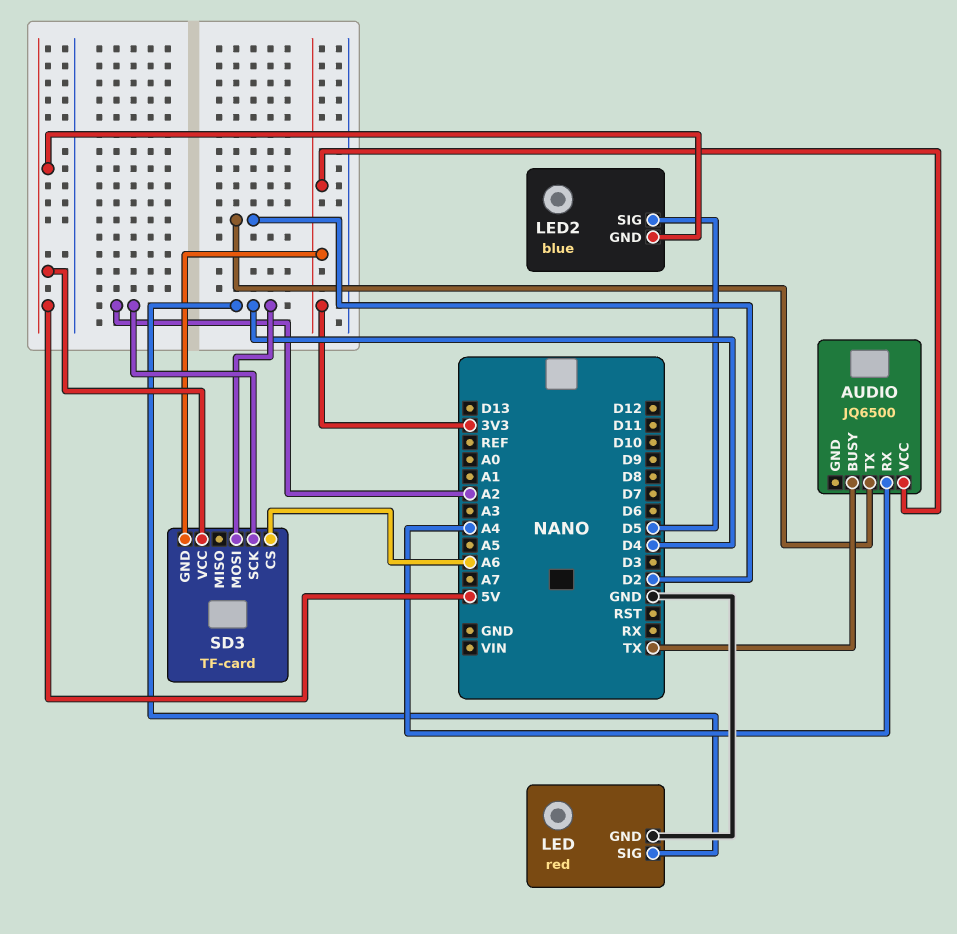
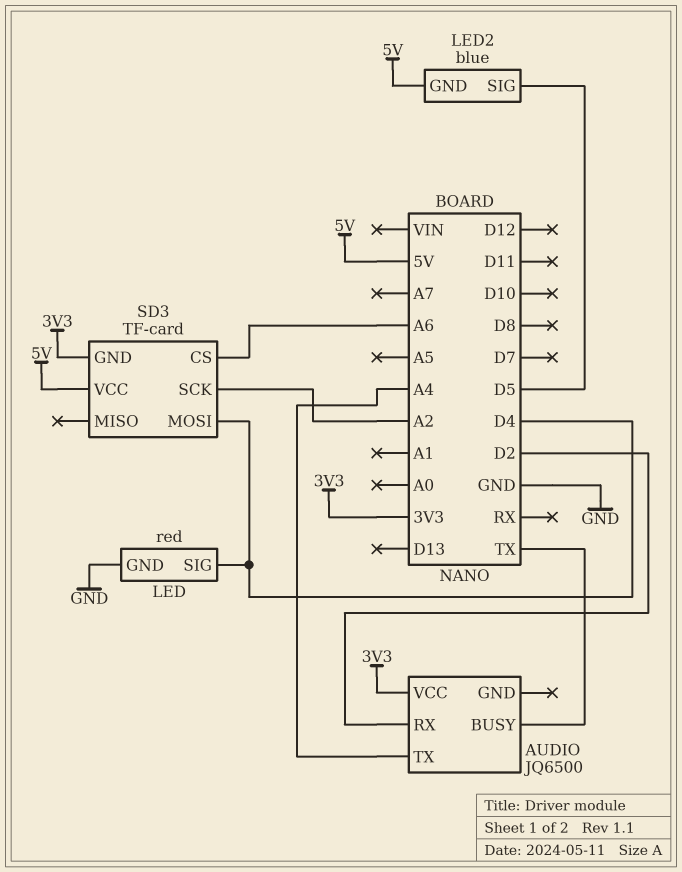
AUDIO pin RX: A4 -> D2
AUDIO pin TX: D2 -> A4

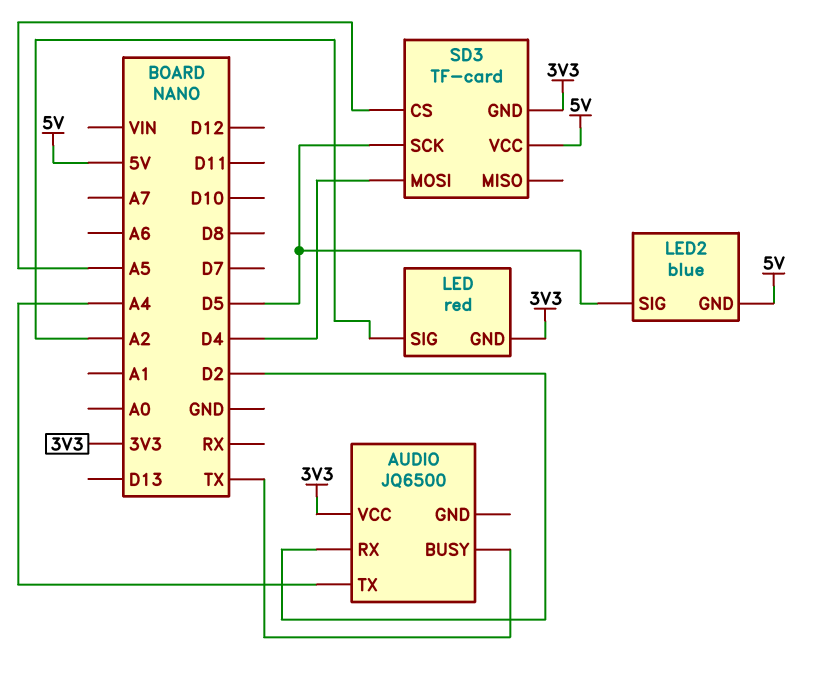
LED pin GND: GND -> 3V3
LED pin SIG: D4 -> A2
SD3 pin CS: A6 -> A5
SD3 pin SCK: A2 -> D5

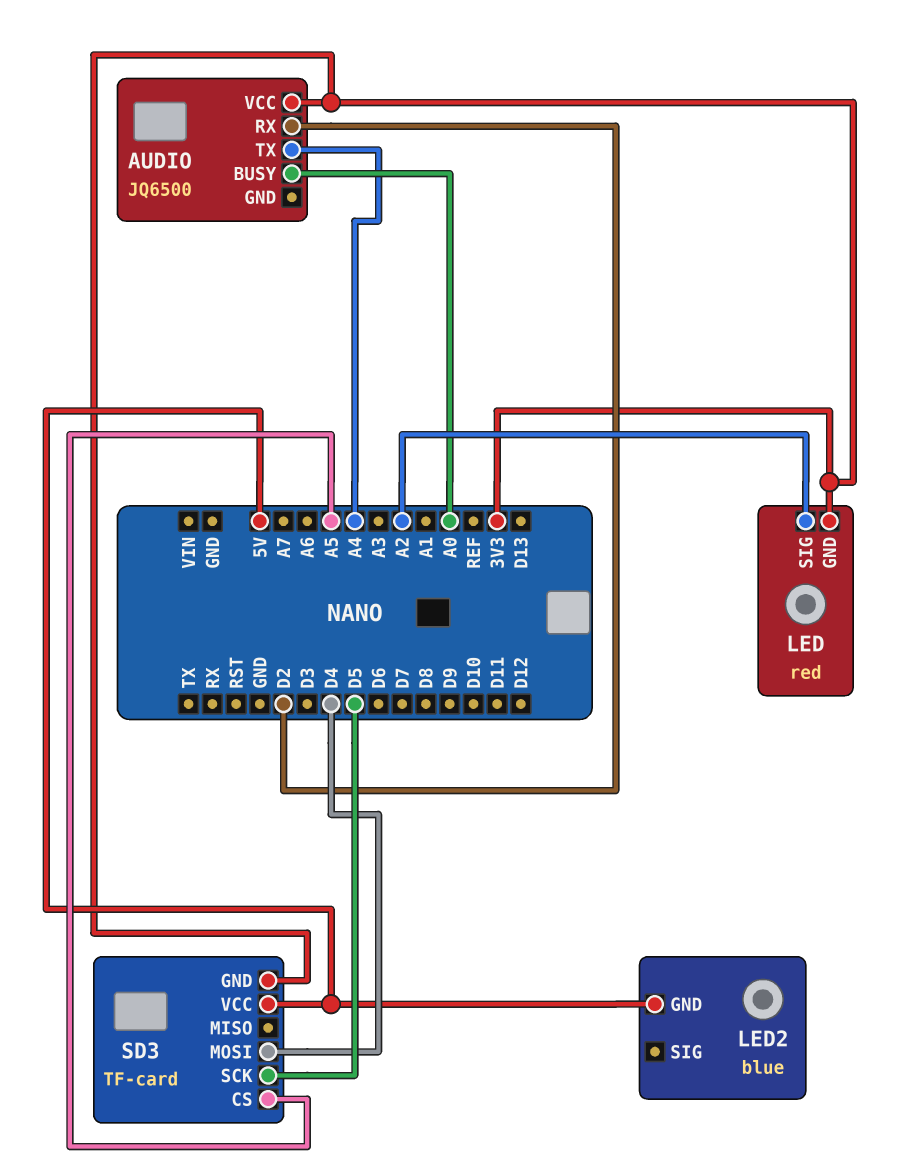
AUDIO pin BUSY: TX -> A0
LED2 pin SIG: D5 -> none

